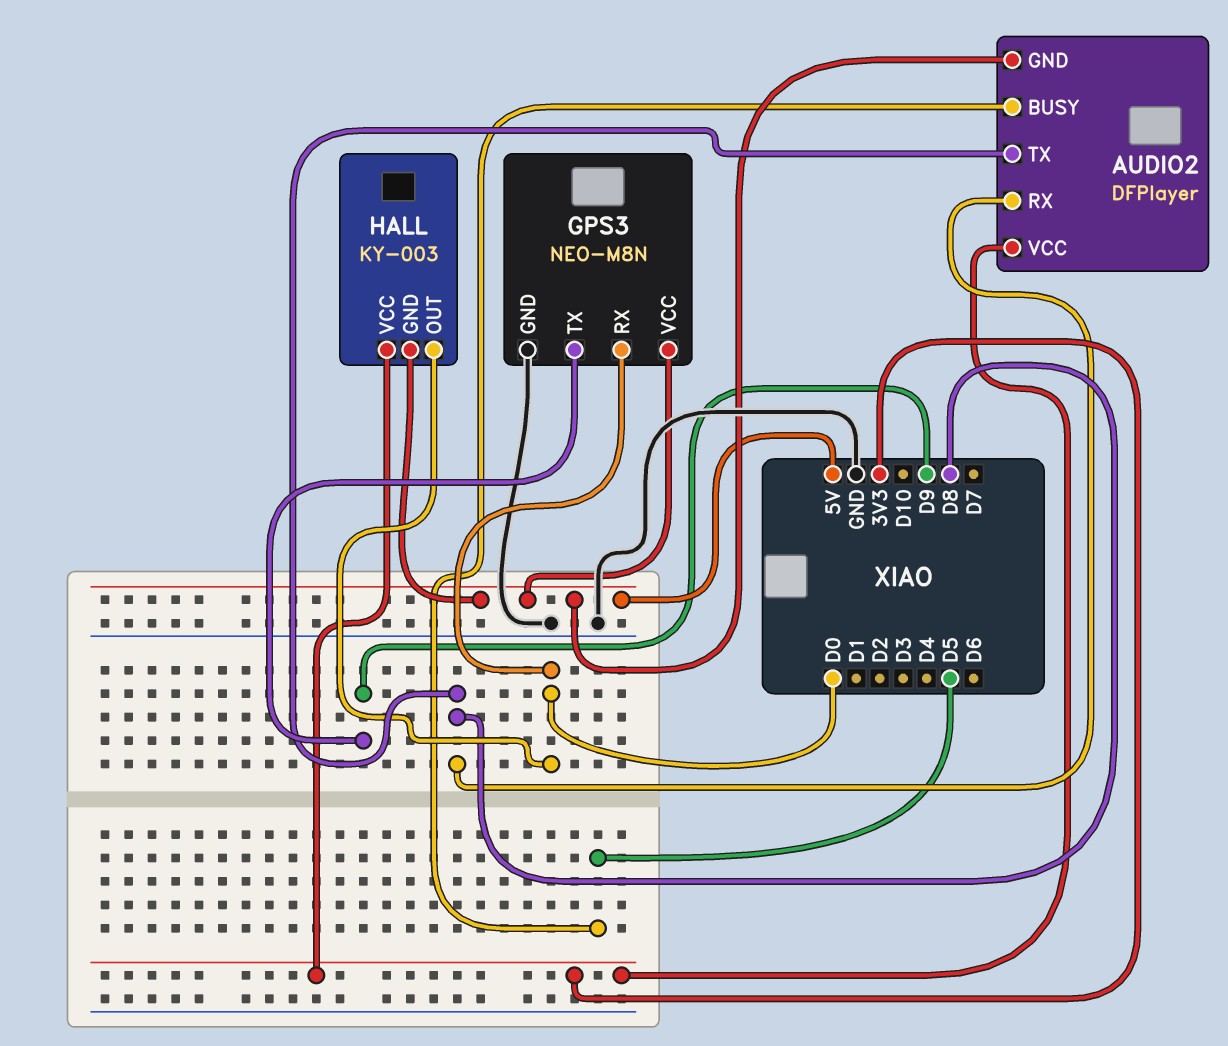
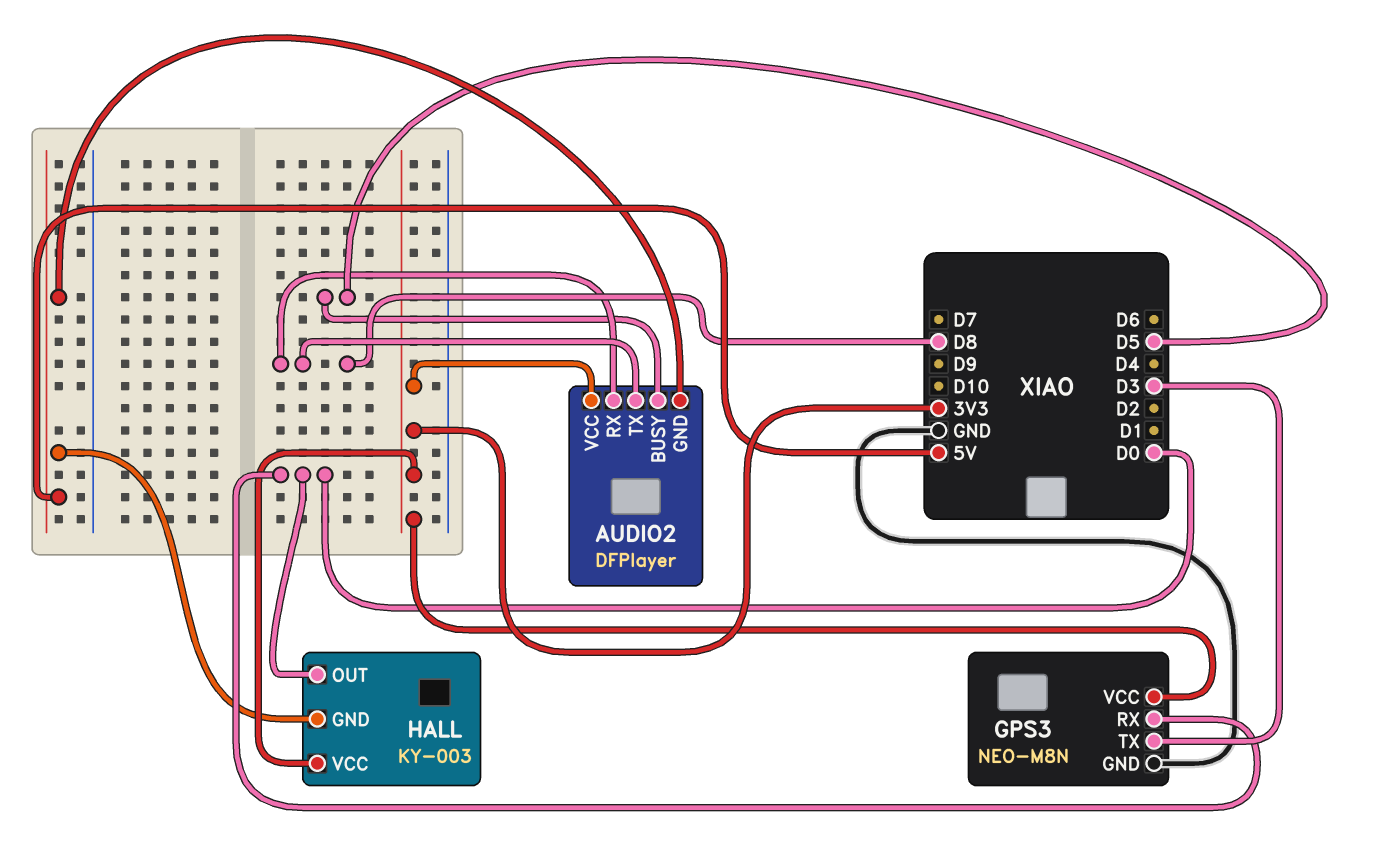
GPS3 pin TX: D9 -> D3
GPS3 pin VCC: 5V -> 3V3

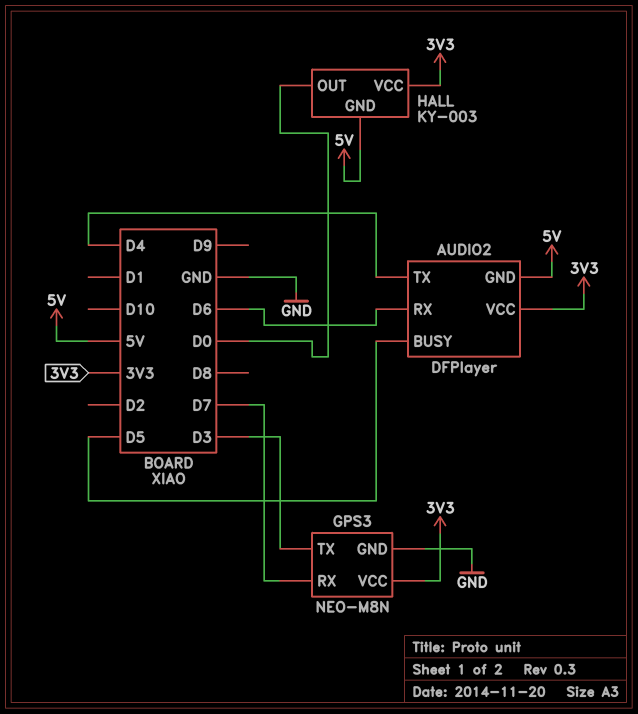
AUDIO2 pin RX: D8 -> D6
AUDIO2 pin TX: D8 -> D4
GPS3 pin RX: D0 -> D7

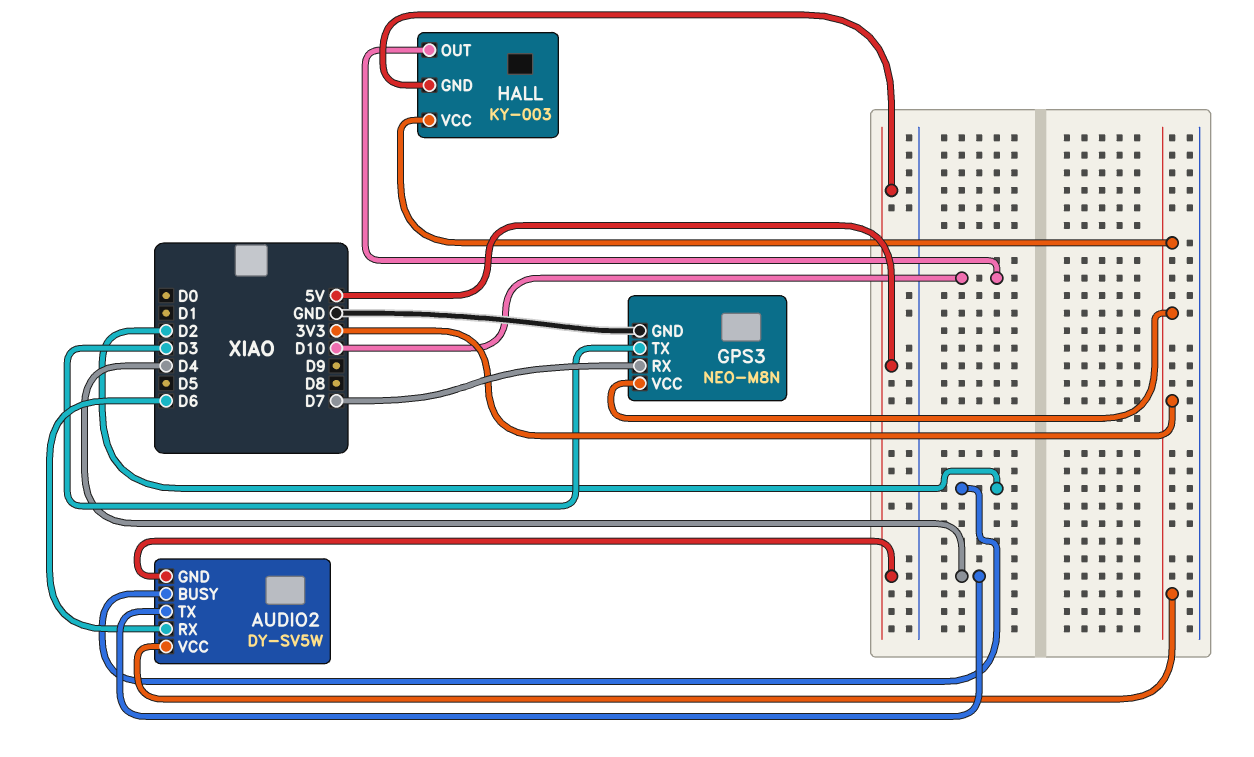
AUDIO2: DFPlayer -> DY-SV5W
AUDIO2 pin BUSY: D5 -> D2
HALL pin OUT: D0 -> D10

